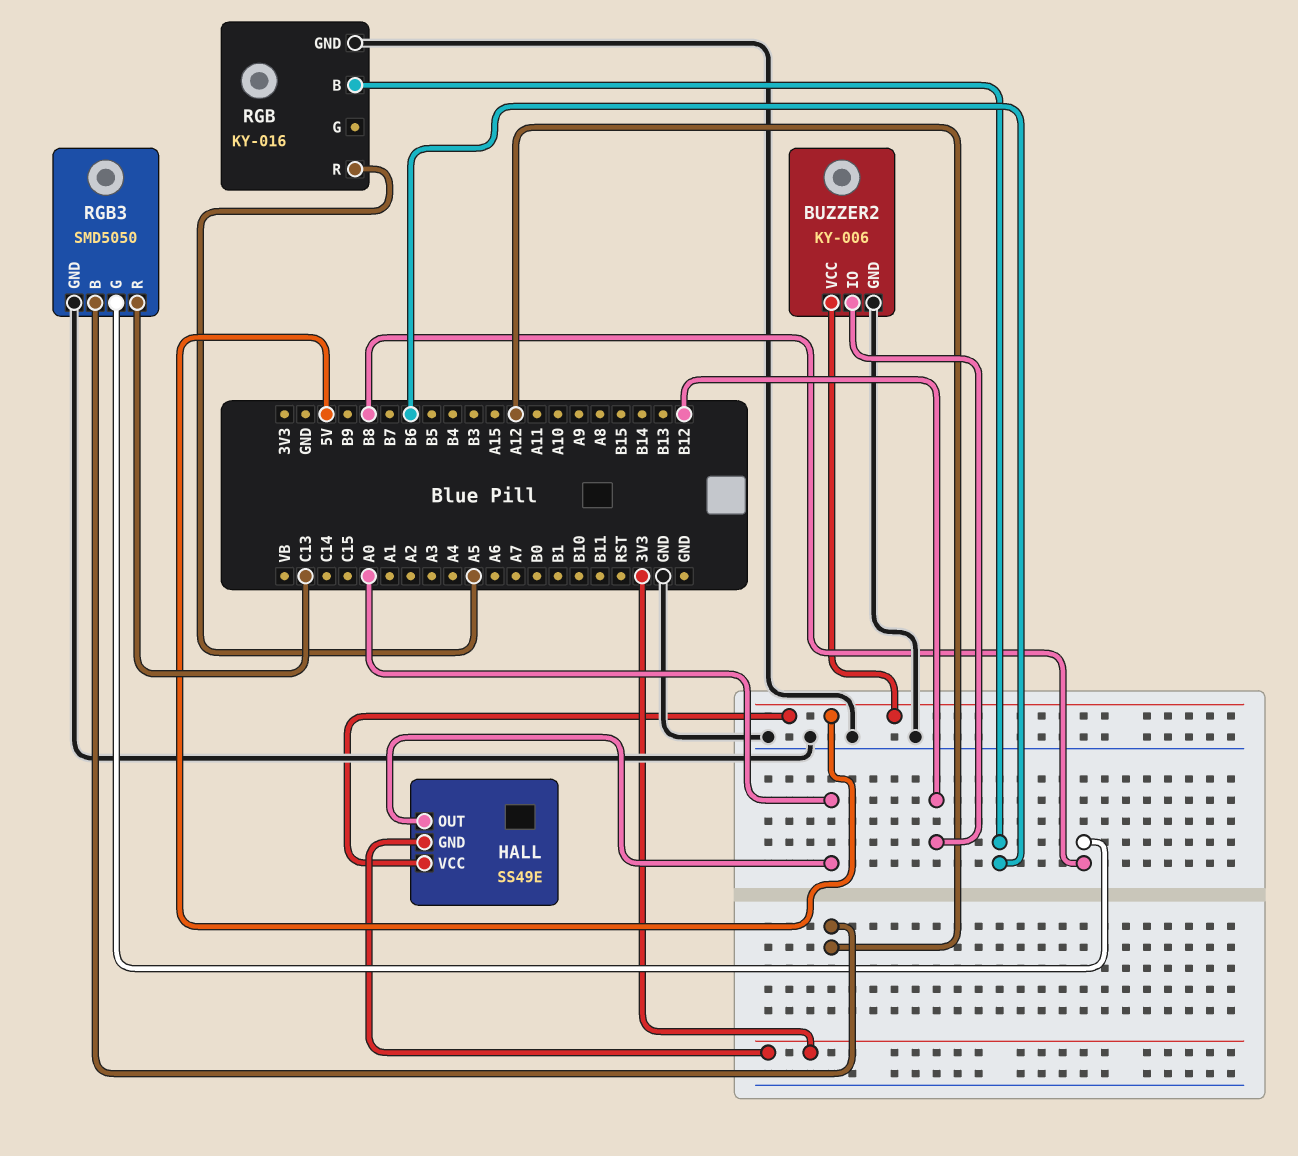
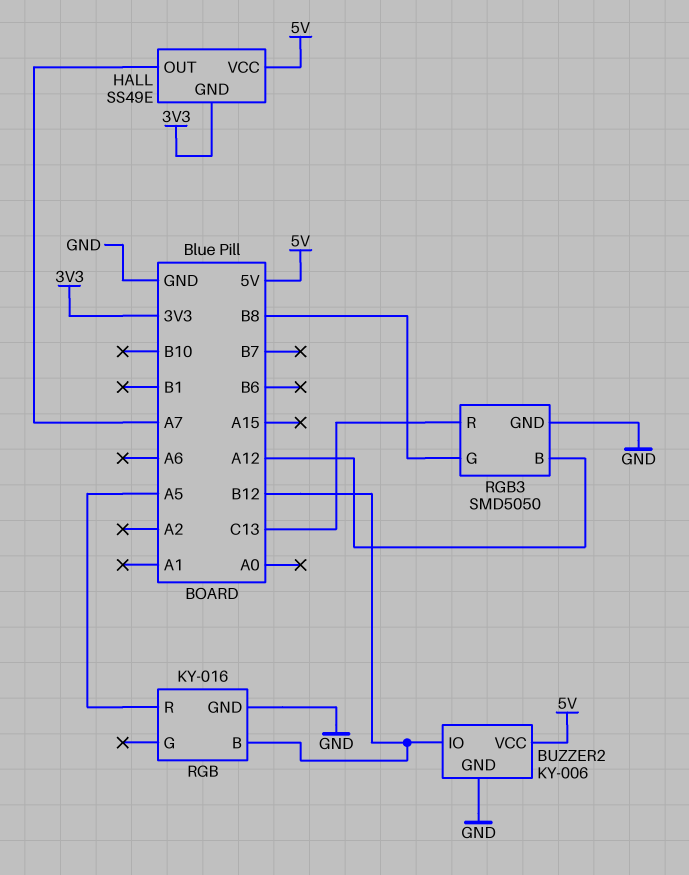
HALL pin OUT: A0 -> A7
RGB pin B: B6 -> B12

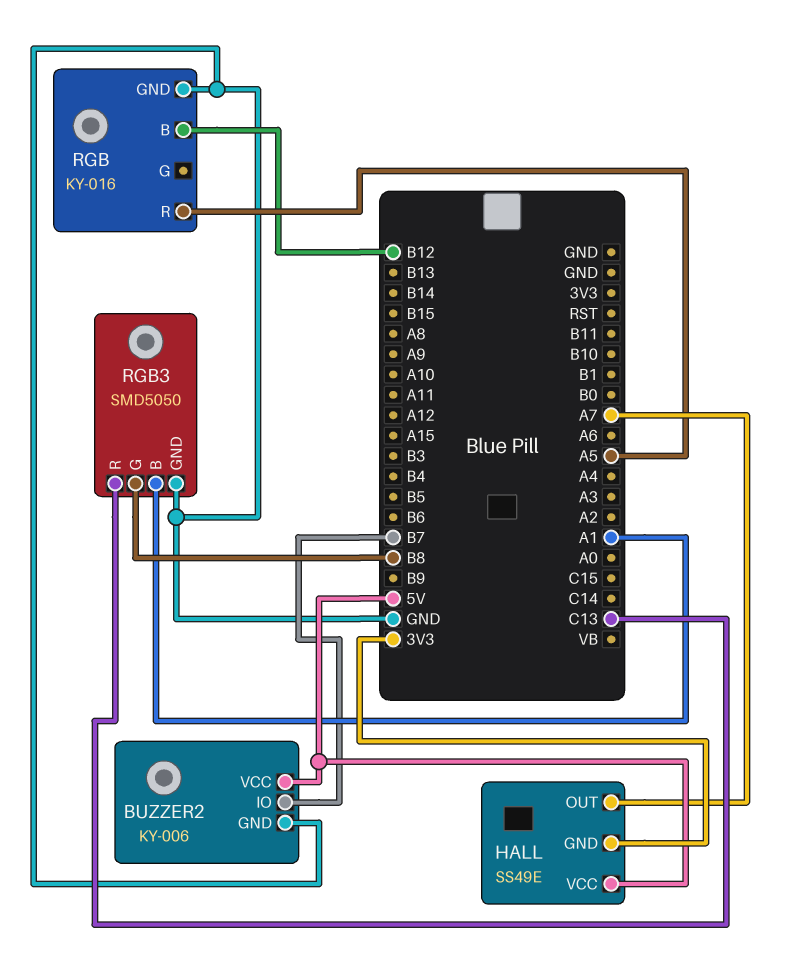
BUZZER2 pin IO: B12 -> B7
RGB3 pin B: A12 -> A1

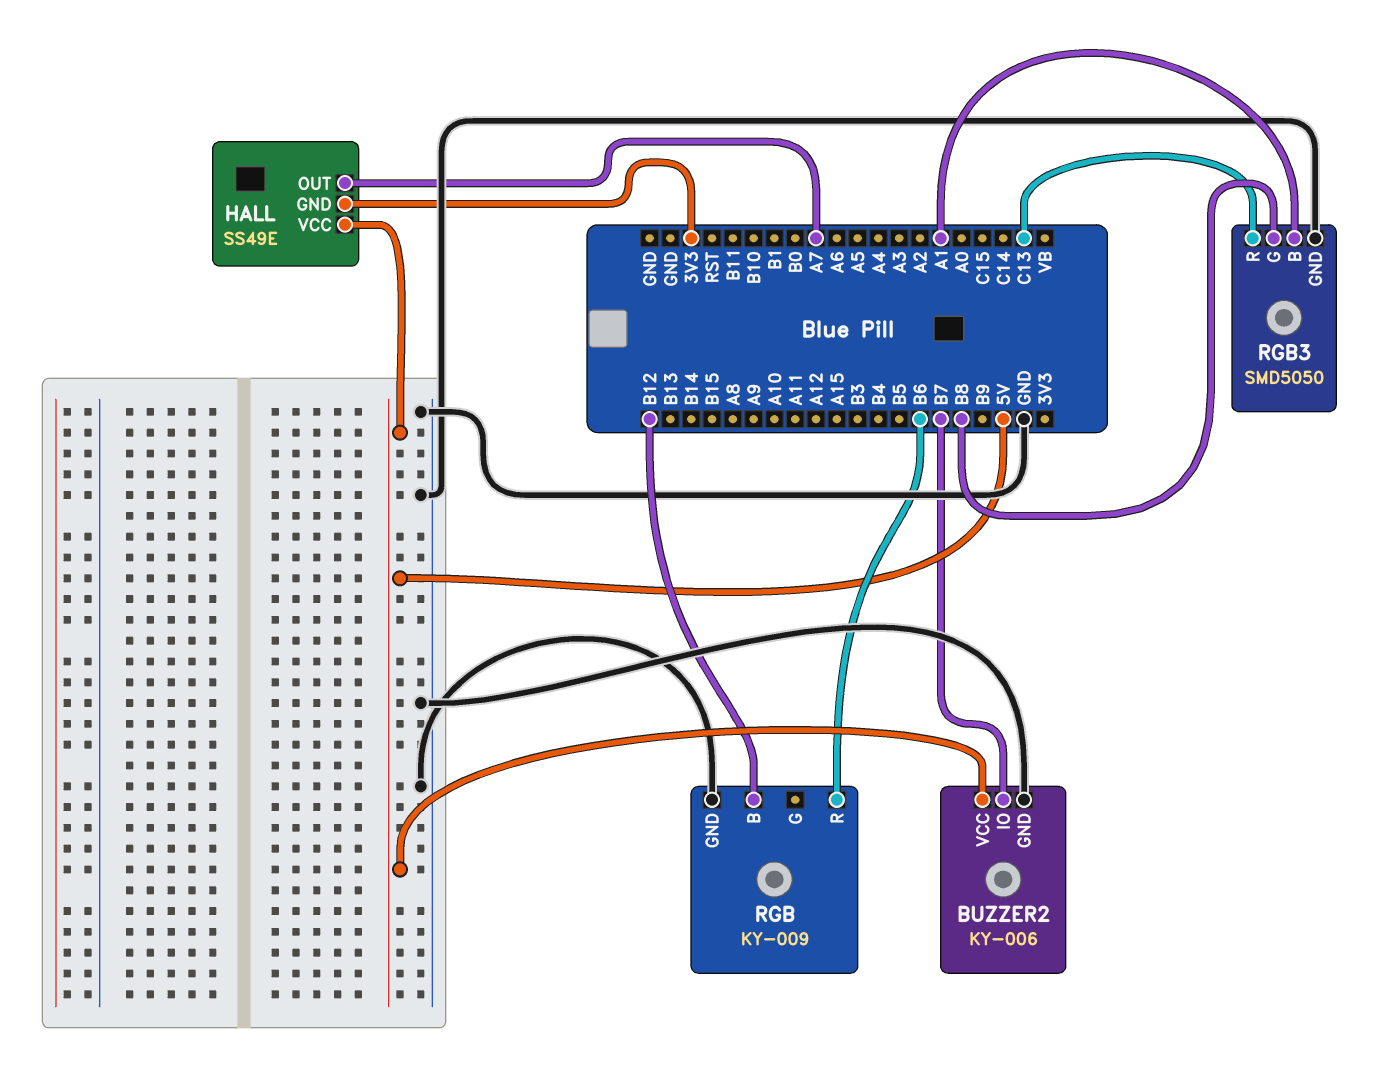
RGB: KY-016 -> KY-009
RGB pin R: A5 -> B6

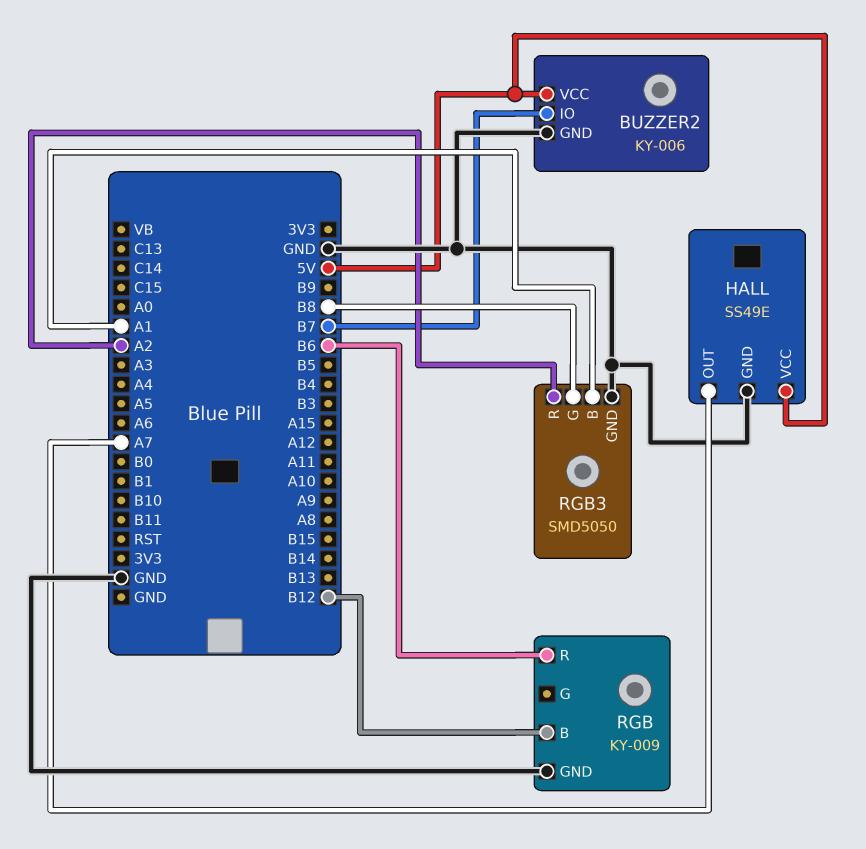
HALL pin GND: 3V3 -> GND
RGB3 pin R: C13 -> A2

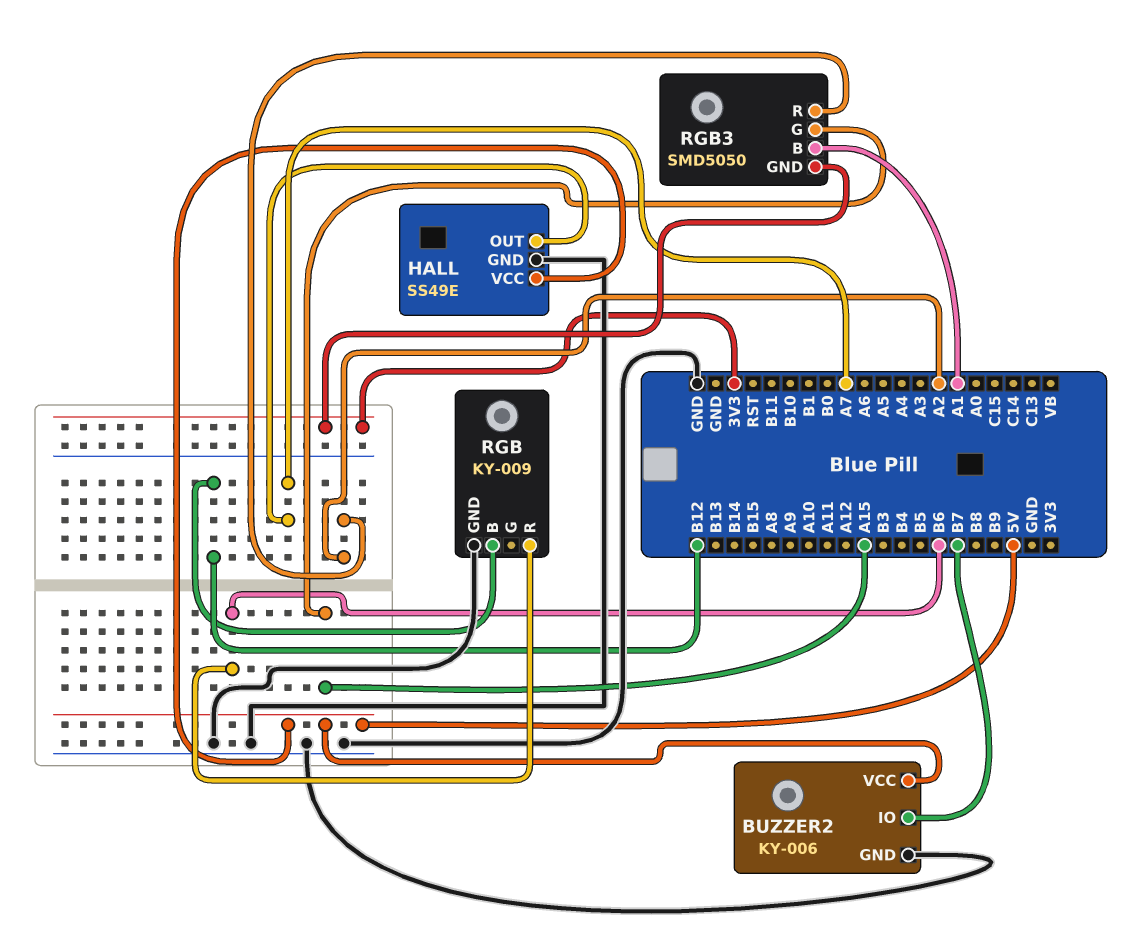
RGB3 pin G: B8 -> A15
RGB3 pin GND: GND -> 3V3

